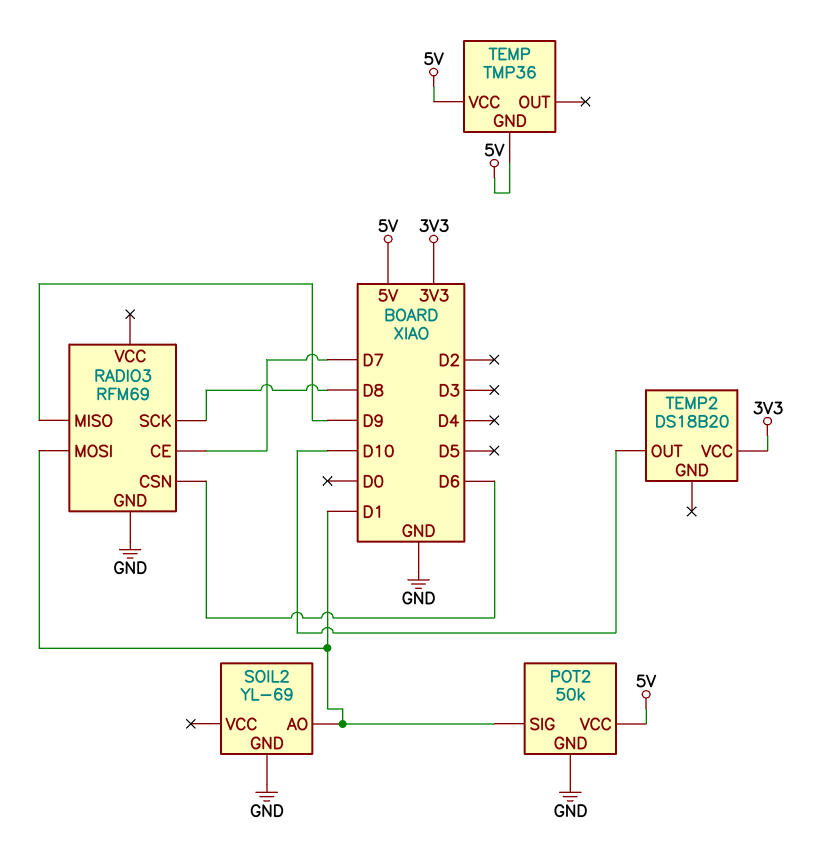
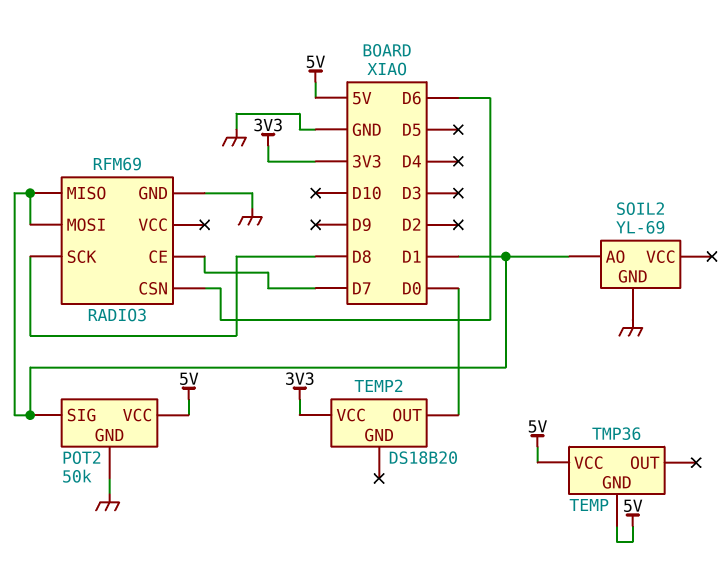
RADIO3 pin MISO: D9 -> D1
TEMP2 pin OUT: D10 -> D0

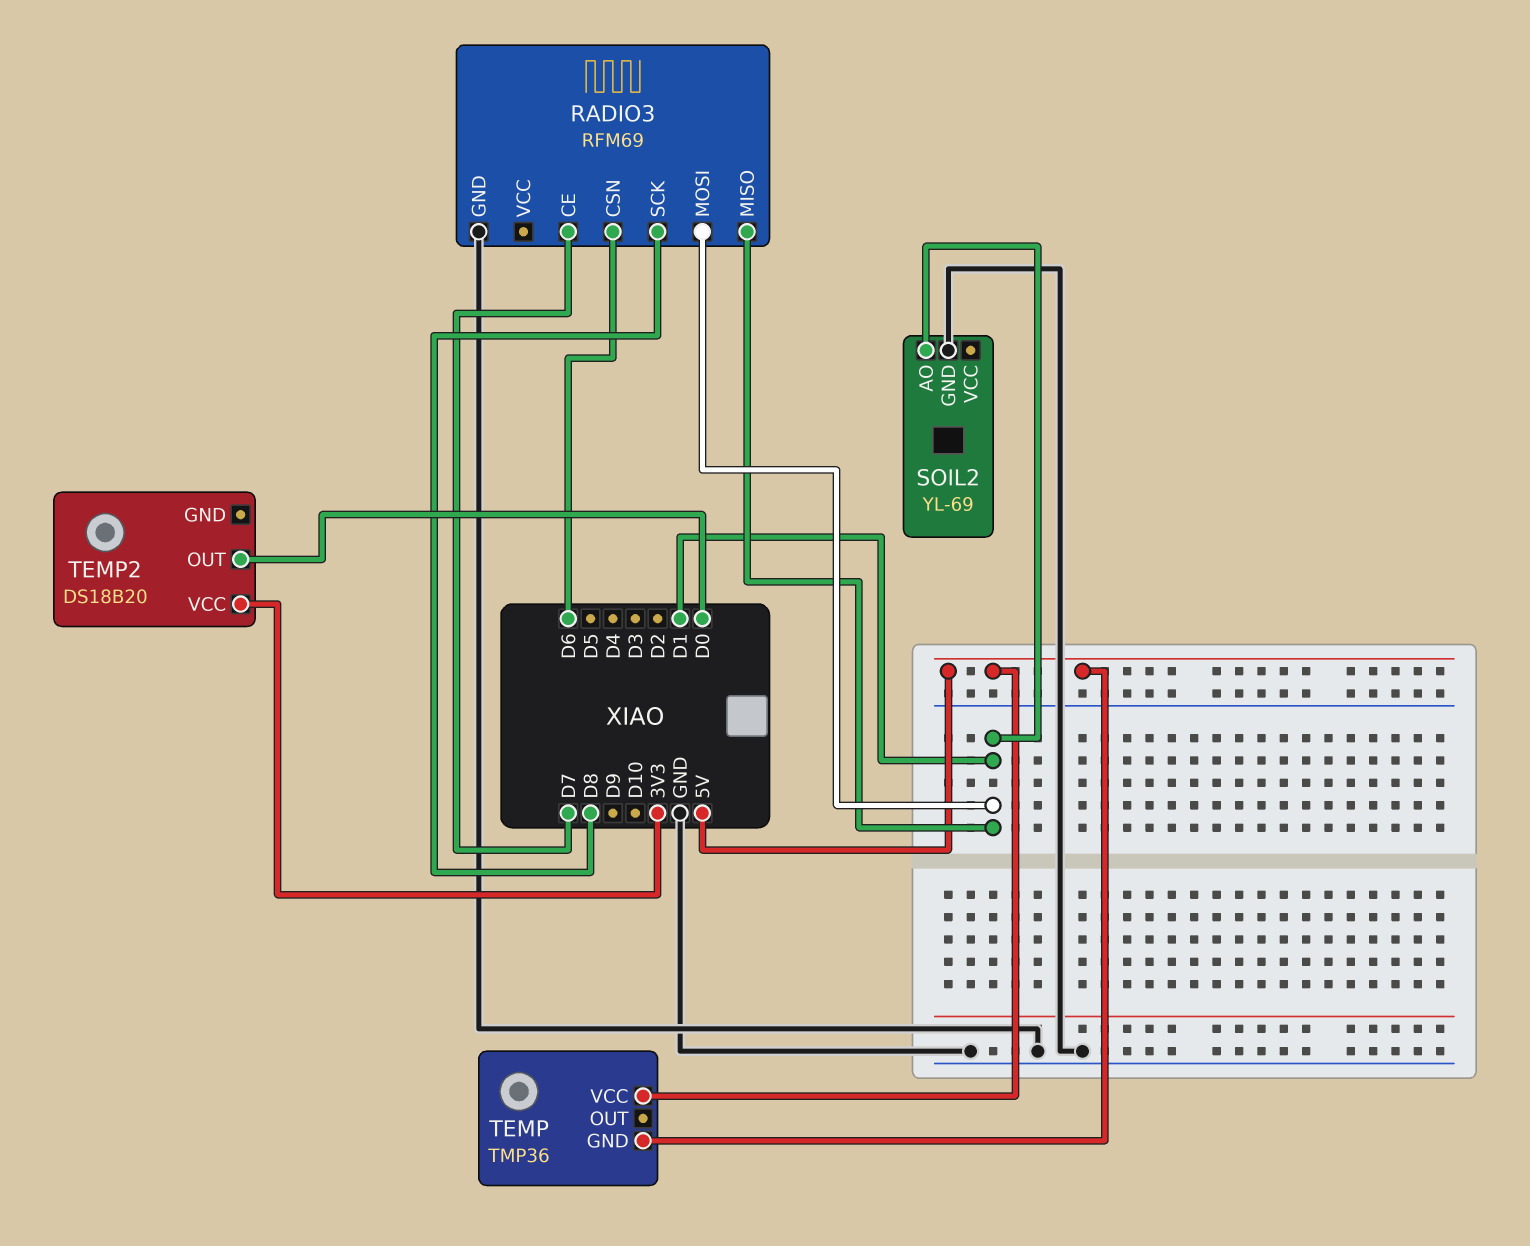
POT2: 50k -> none
POT2 pin GND: GND -> none
POT2 pin SIG: D1 -> none
POT2 pin VCC: 5V -> none

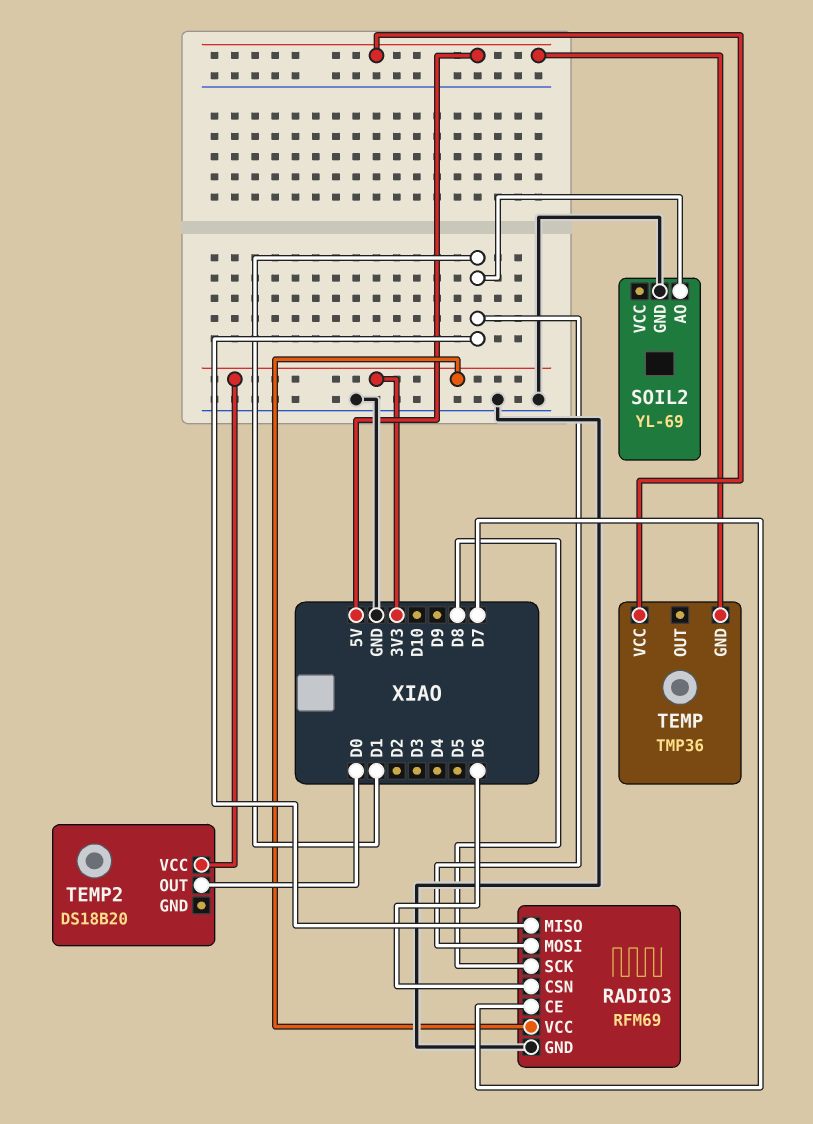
RADIO3 pin VCC: none -> 3V3

